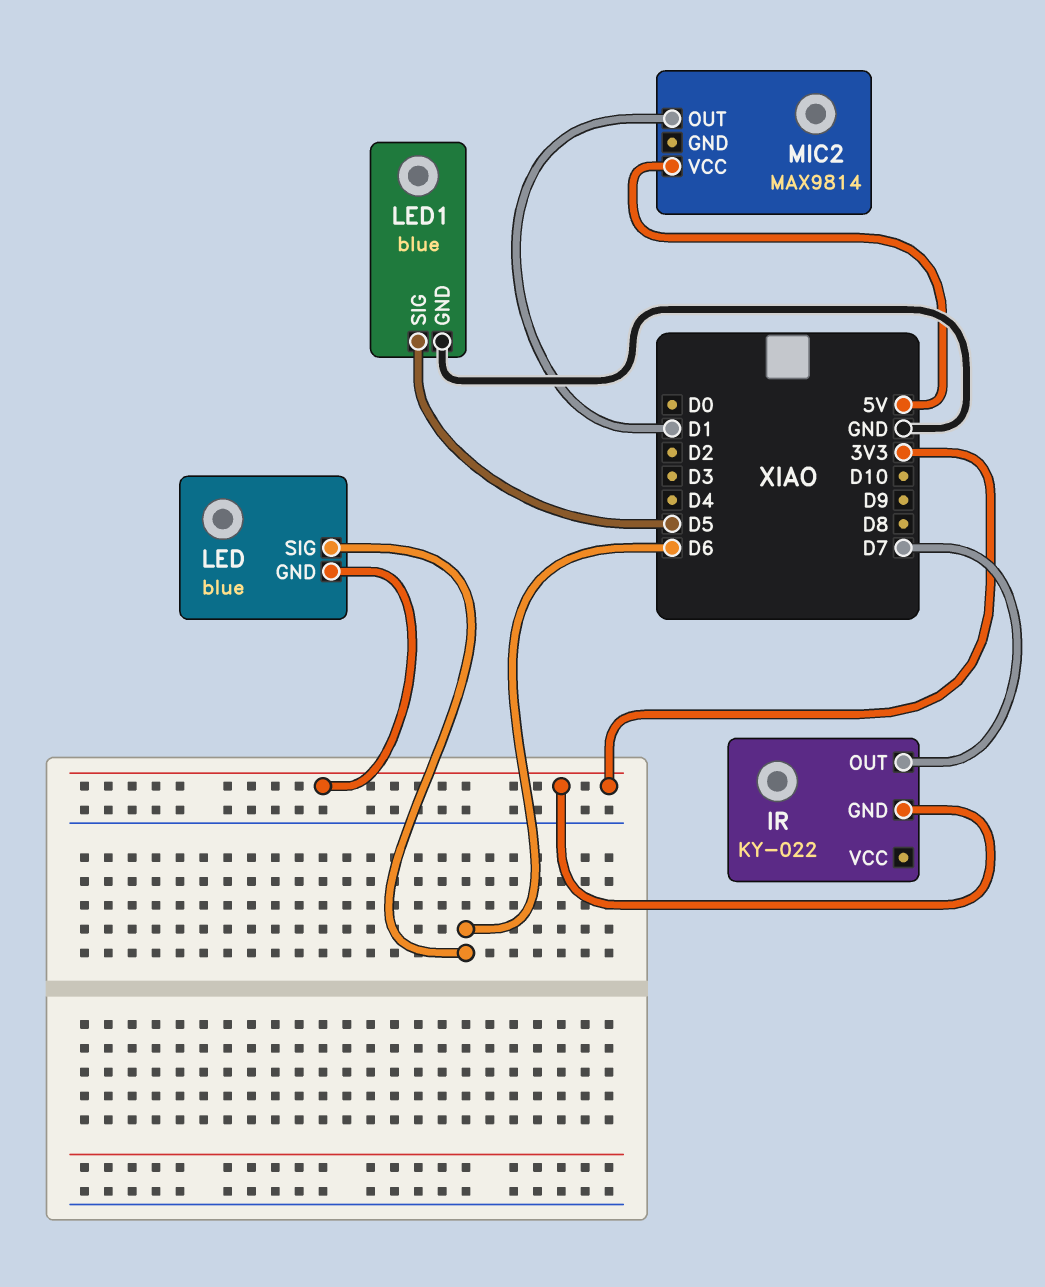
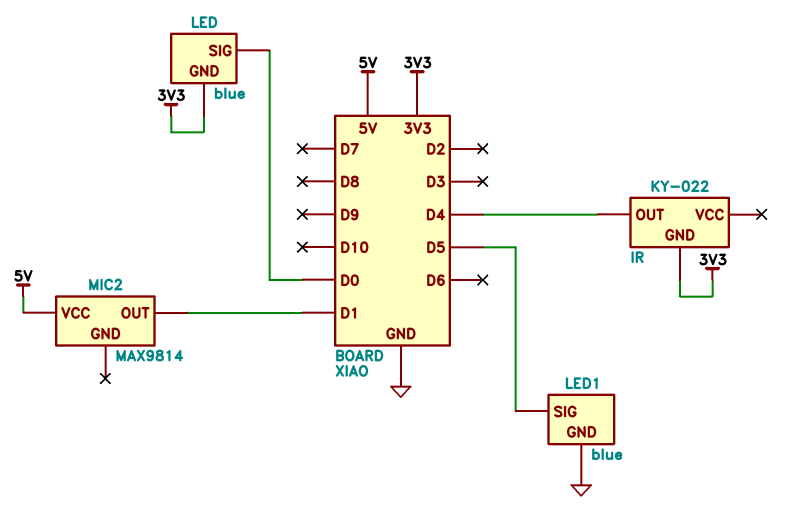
IR pin OUT: D7 -> D4
LED pin SIG: D6 -> D0

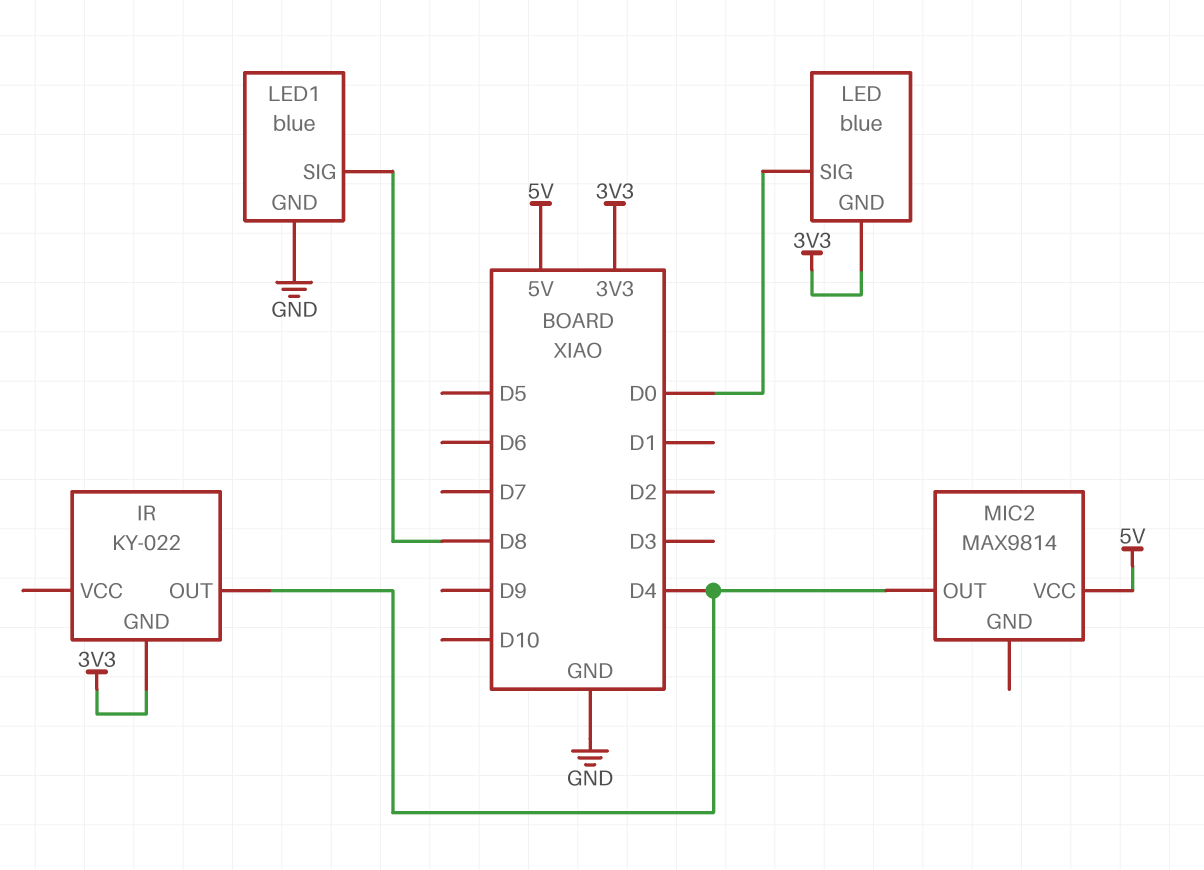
LED1 pin SIG: D5 -> D8
MIC2 pin OUT: D1 -> D4

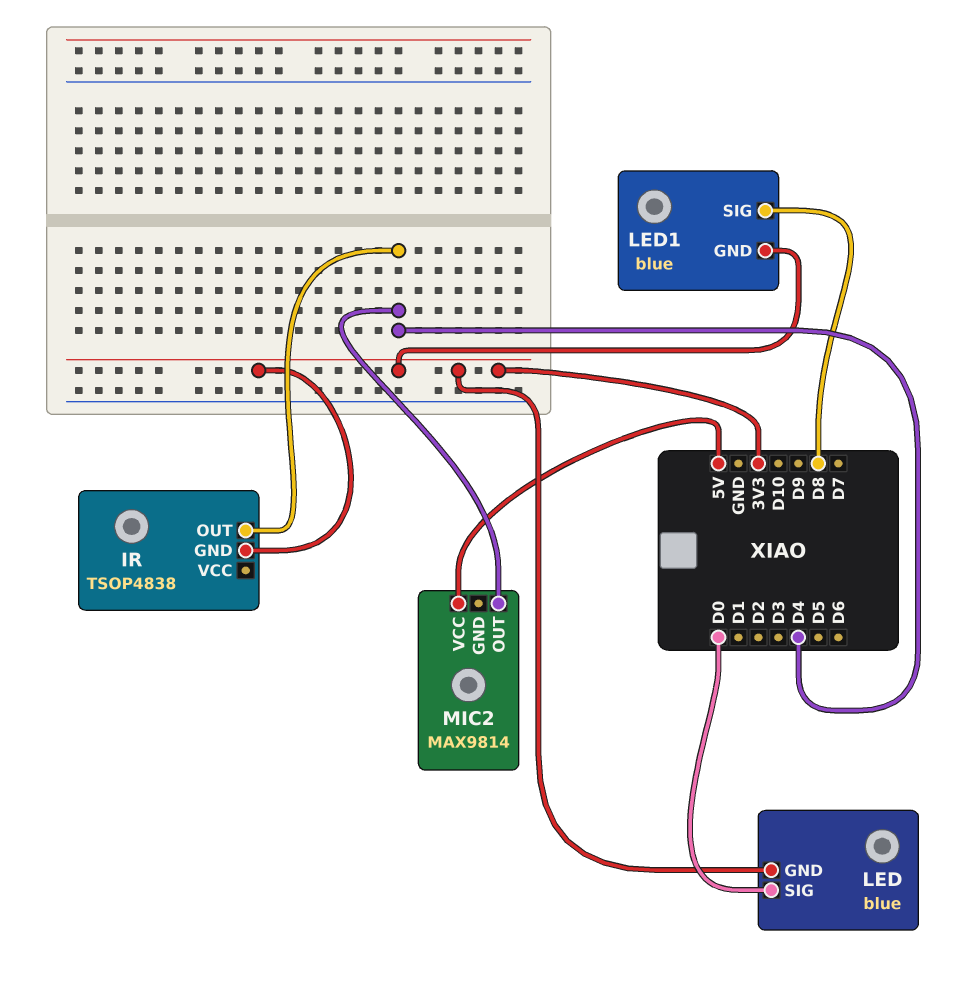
IR: KY-022 -> TSOP4838
LED1 pin GND: GND -> 3V3

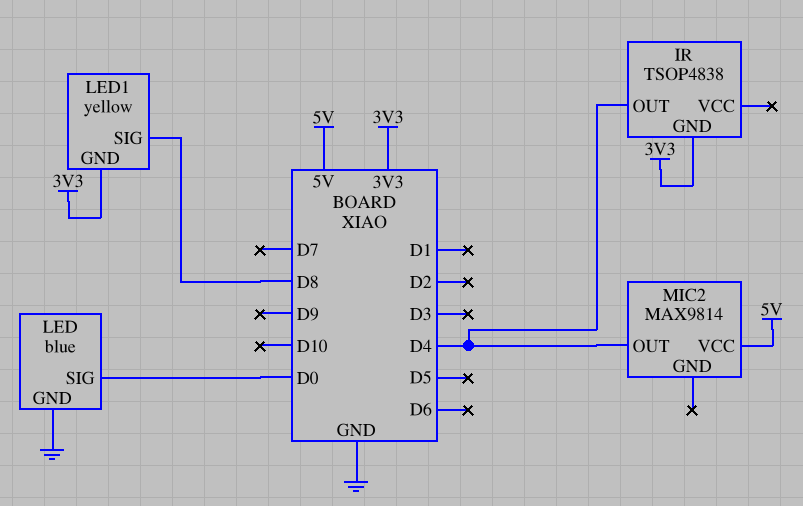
LED pin GND: 3V3 -> GND
LED1: blue -> yellow

